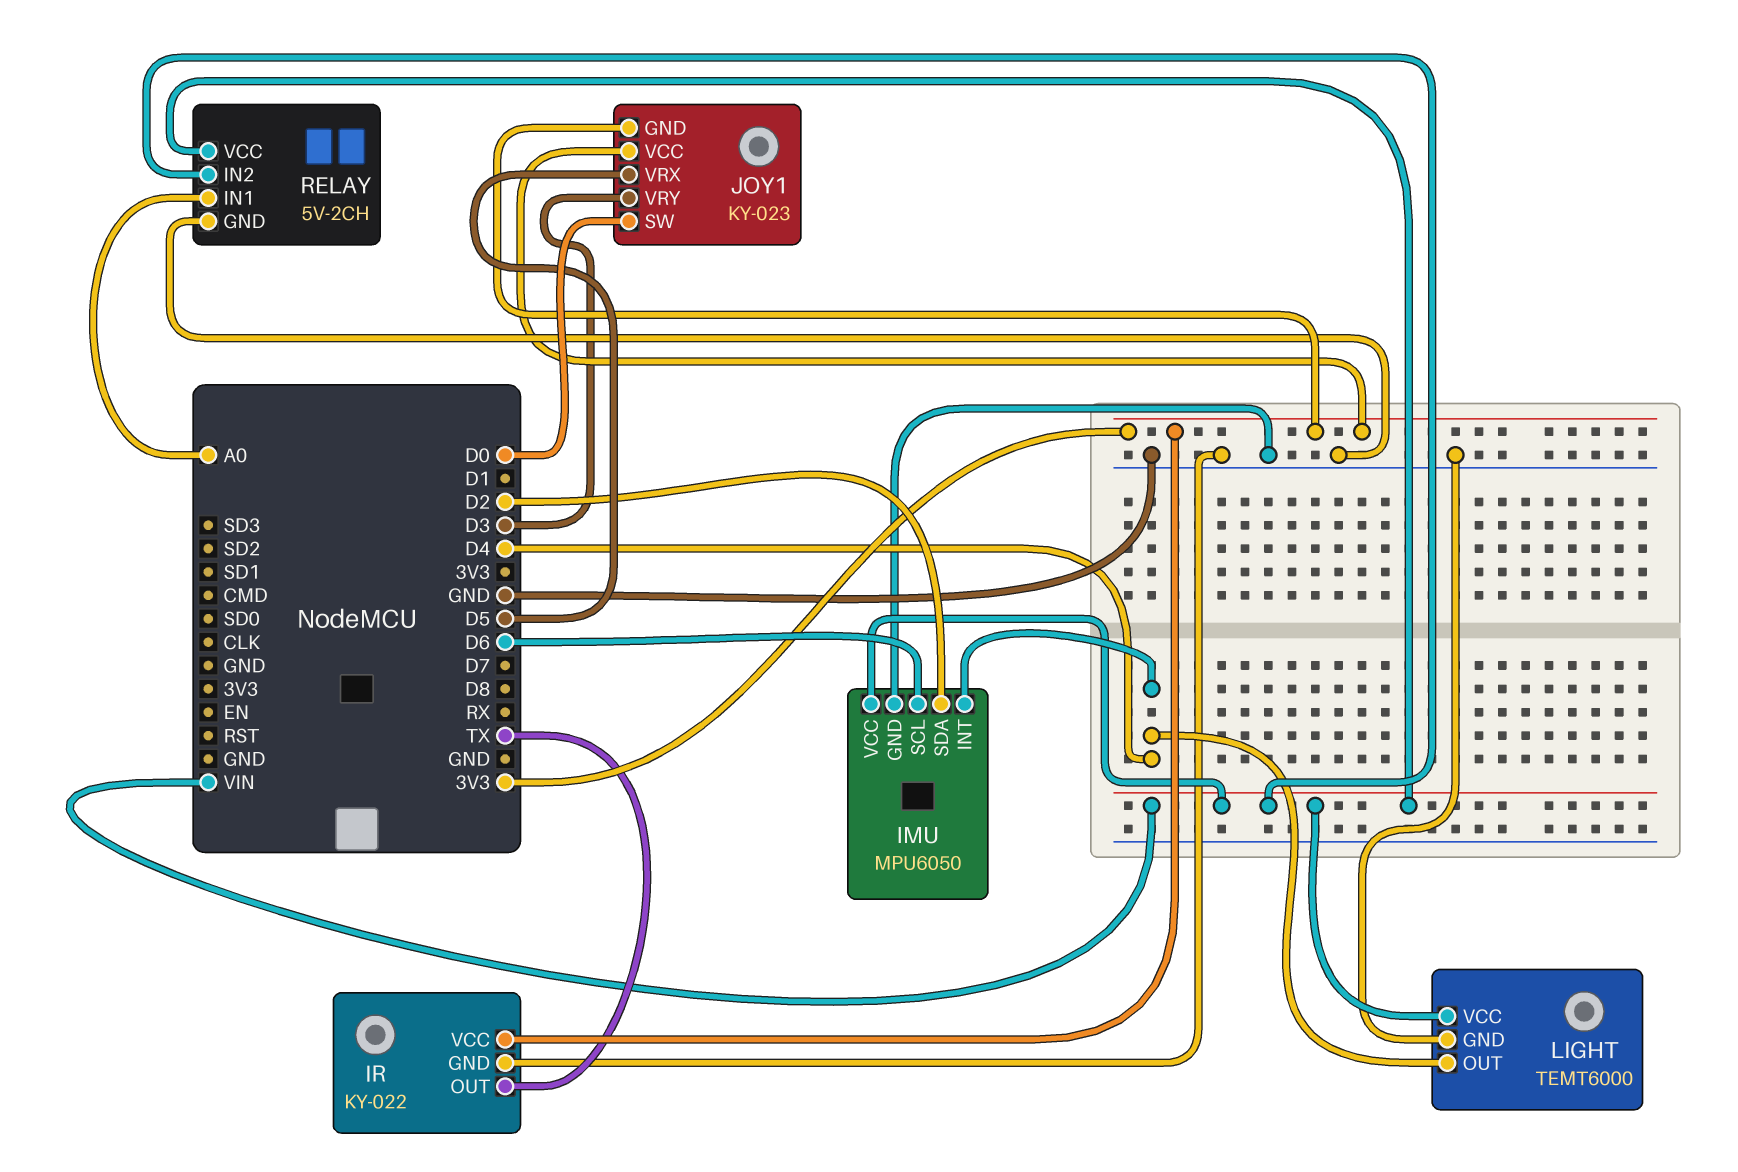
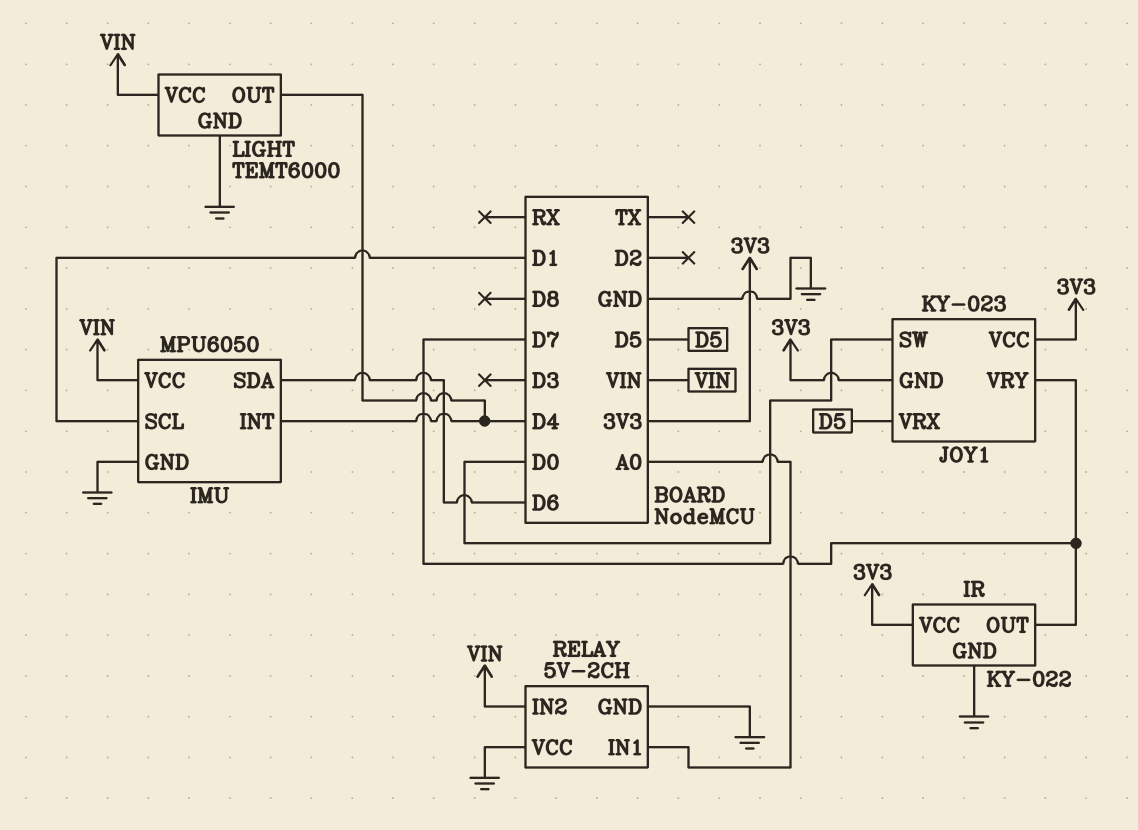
IMU pin SCL: D6 -> D1
IMU pin SDA: D2 -> D6
IR pin OUT: TX -> D7
JOY1 pin VRY: D3 -> D7
RELAY pin VCC: VIN -> GND

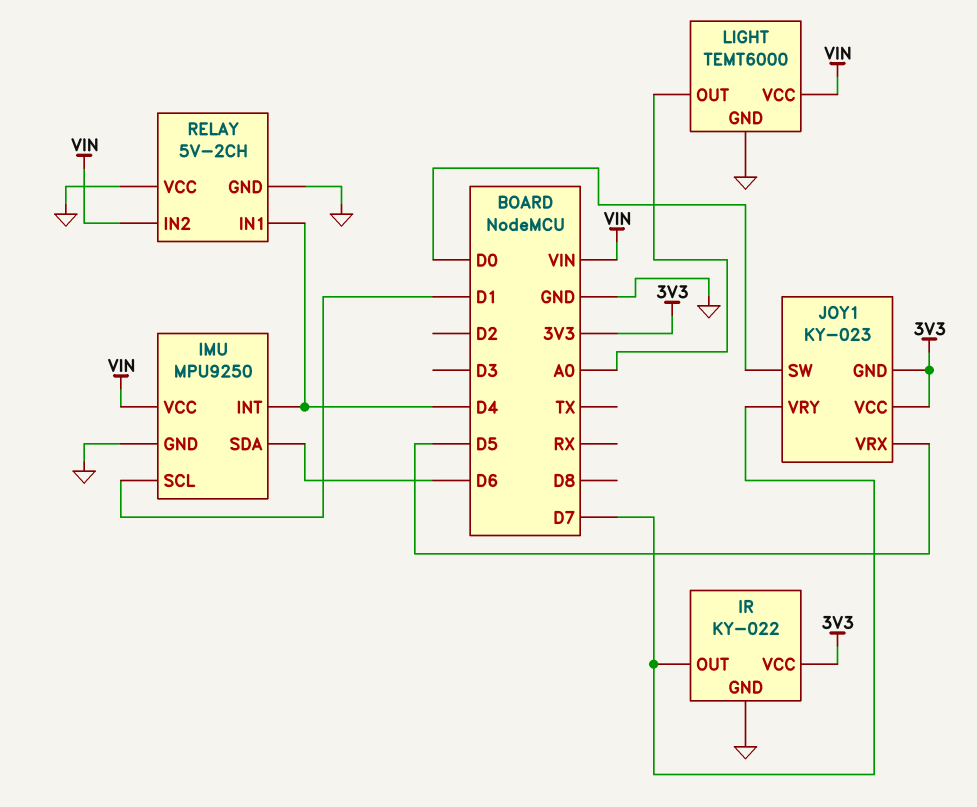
IMU: MPU6050 -> MPU9250
LIGHT pin OUT: D4 -> A0
RELAY pin IN1: A0 -> D4

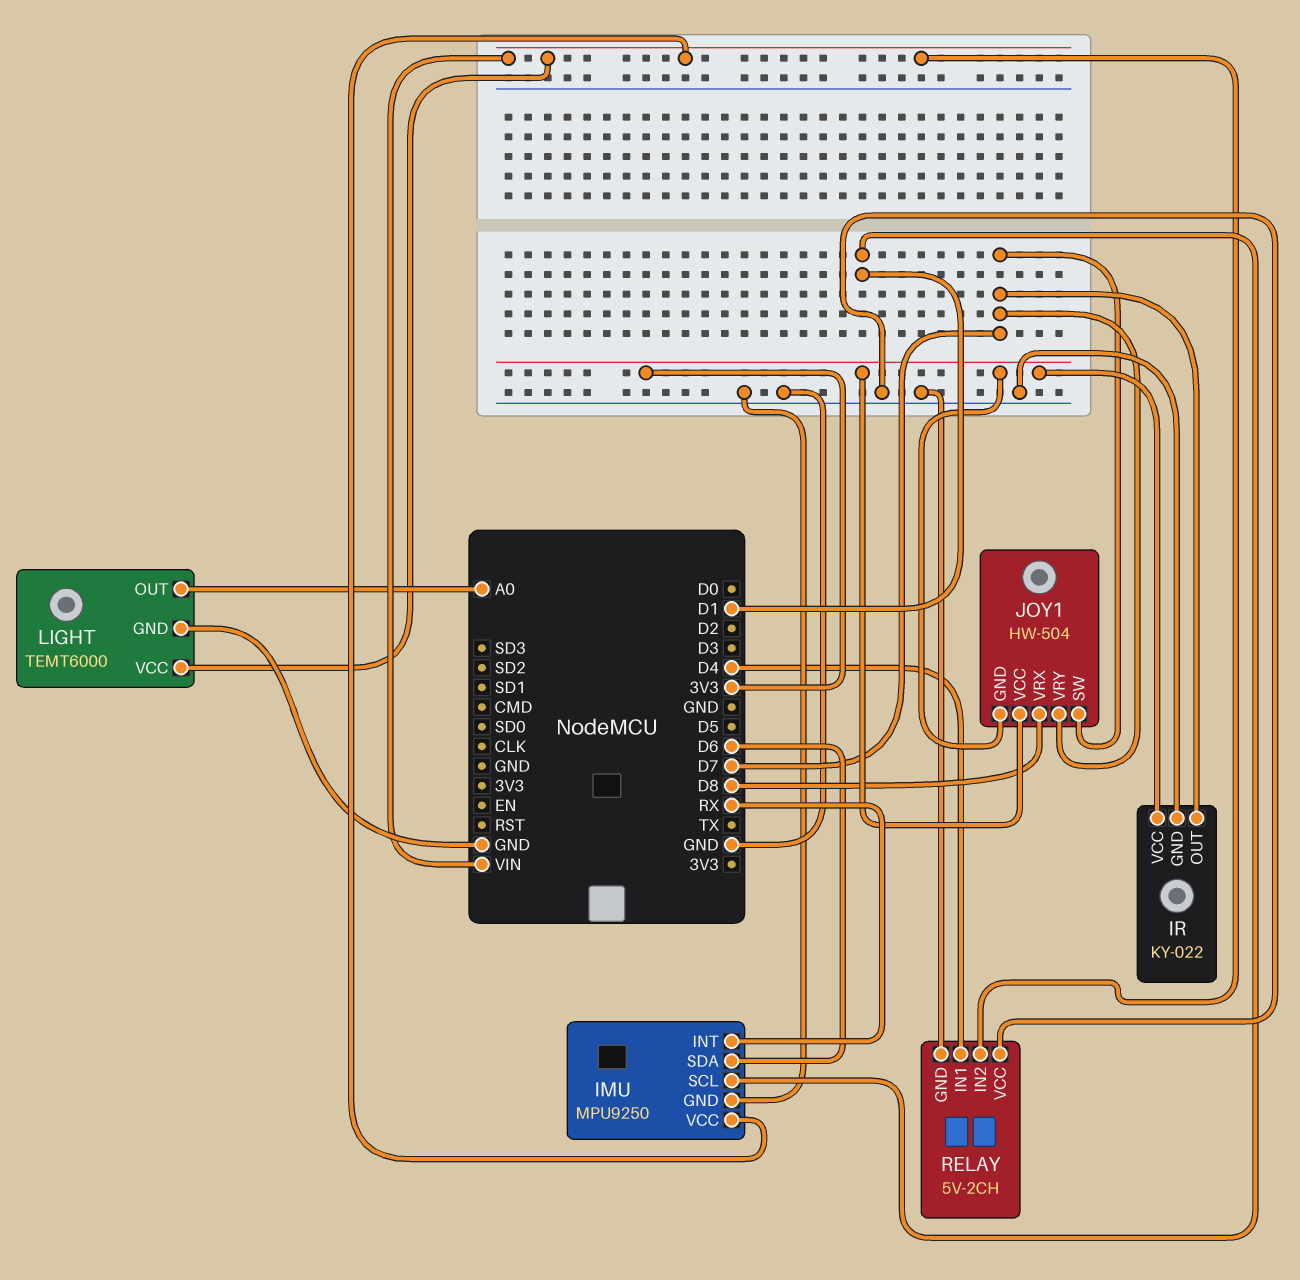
IMU pin INT: D4 -> RX
JOY1: KY-023 -> HW-504
JOY1 pin SW: D0 -> D7
JOY1 pin VRX: D5 -> D8

